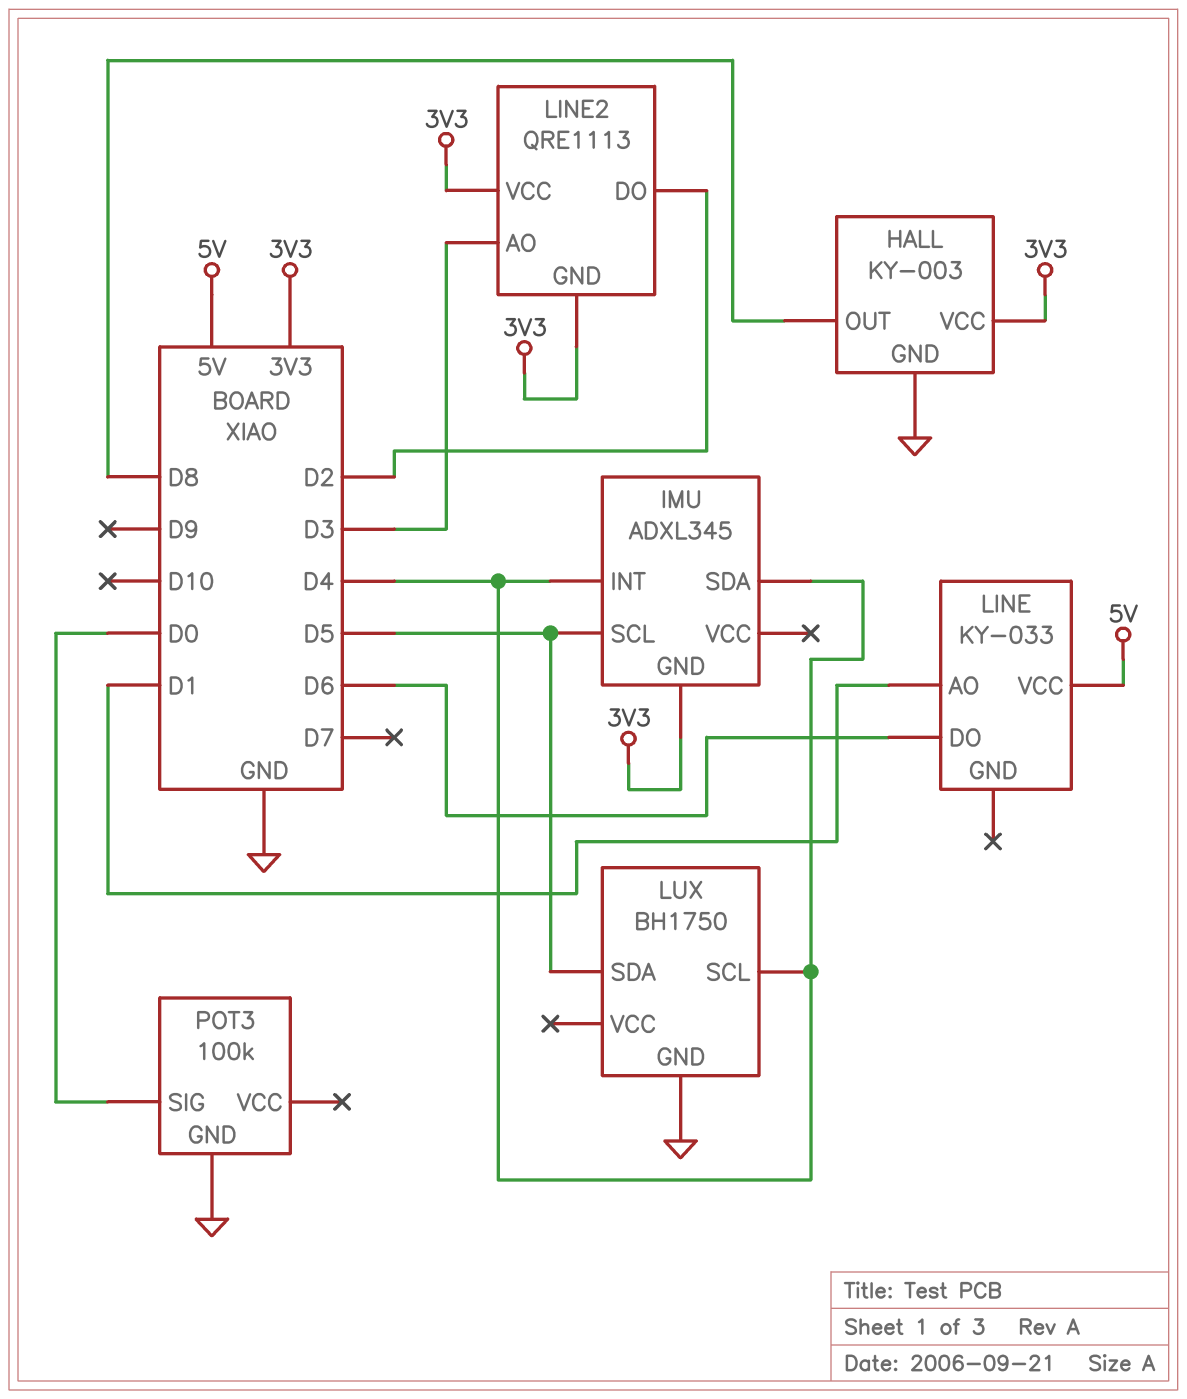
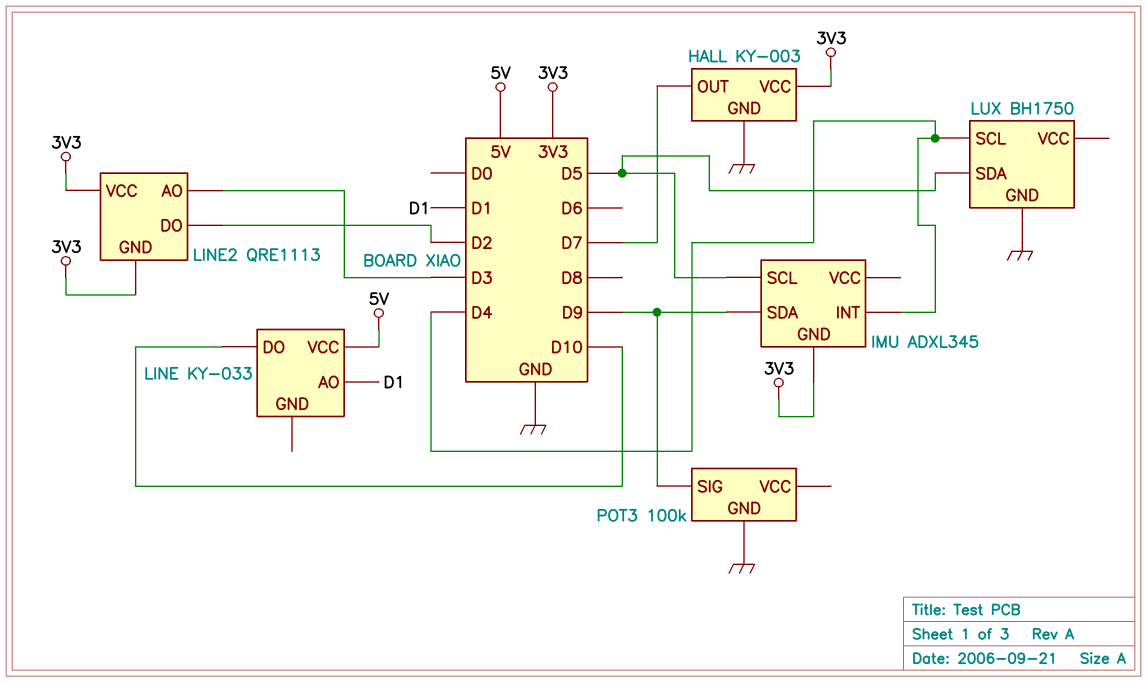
HALL pin OUT: D8 -> D7
IMU pin SDA: D4 -> D9
LINE pin DO: D6 -> D10
POT3 pin SIG: D0 -> D9

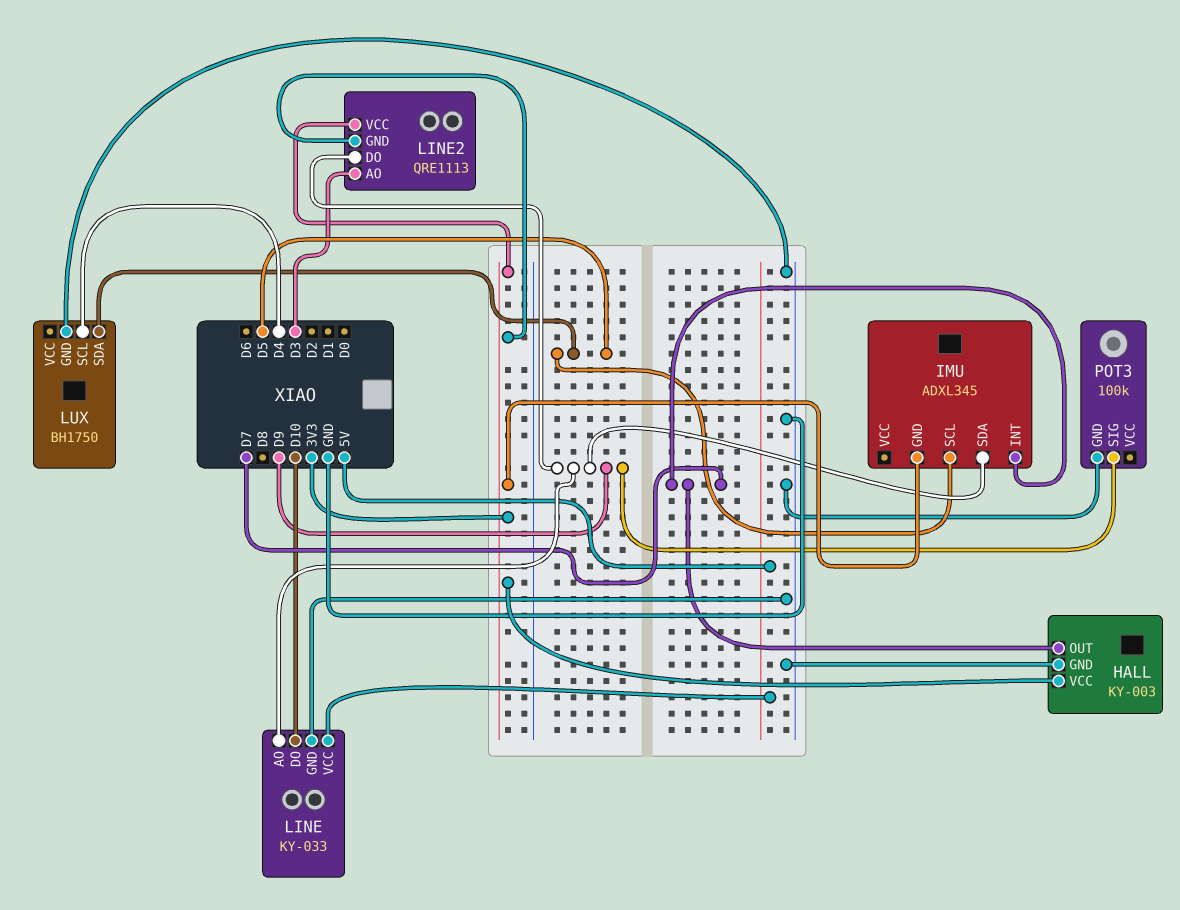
IMU pin INT: D4 -> D7
LINE pin AO: D1 -> D9
LINE pin GND: none -> GND
LINE2 pin DO: D2 -> D9

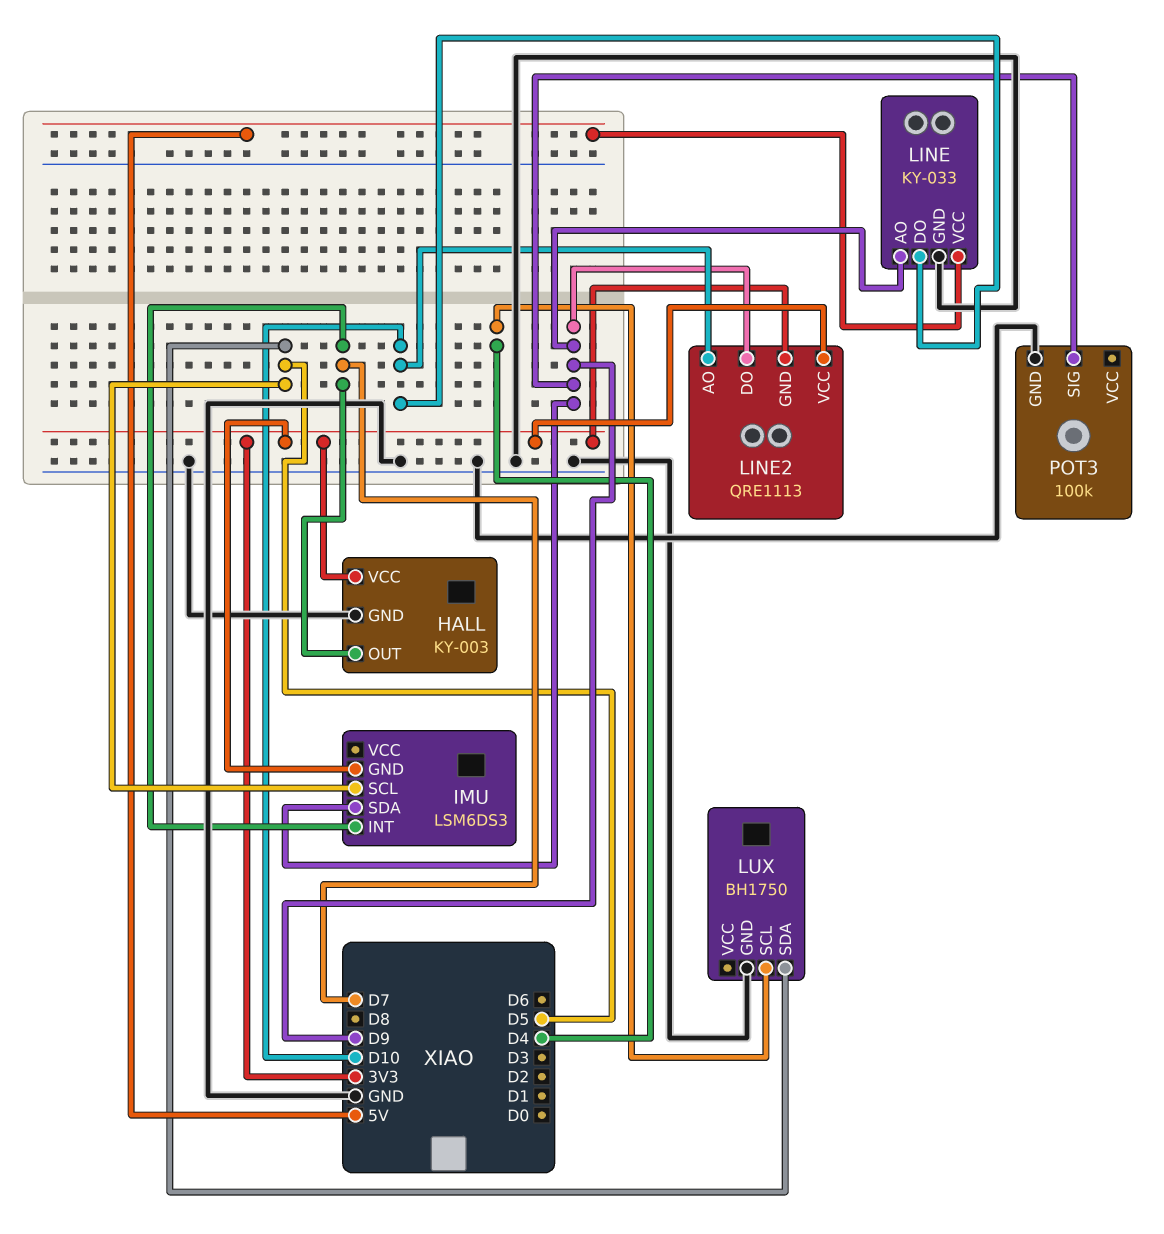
IMU: ADXL345 -> LSM6DS3
LINE2 pin AO: D3 -> D10

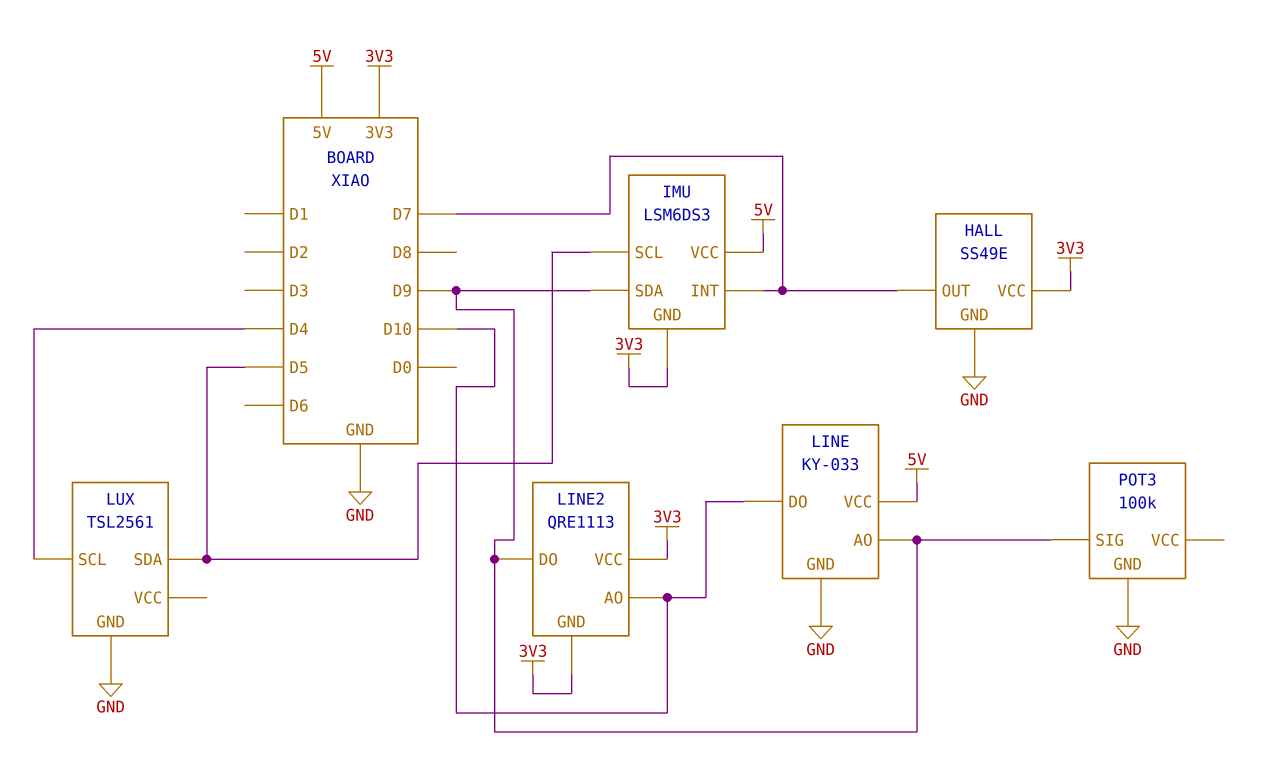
HALL: KY-003 -> SS49E
IMU pin VCC: none -> 5V
LUX: BH1750 -> TSL2561

